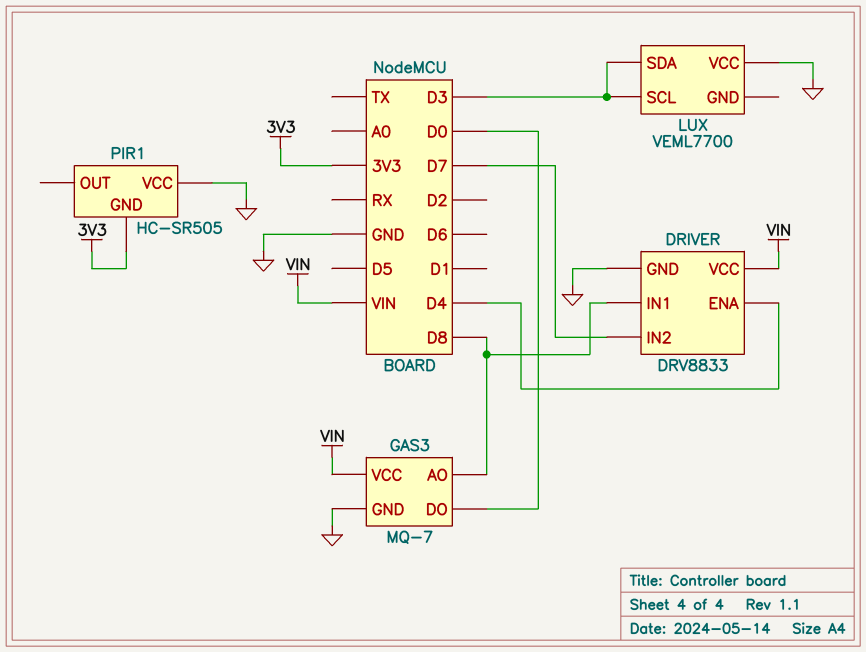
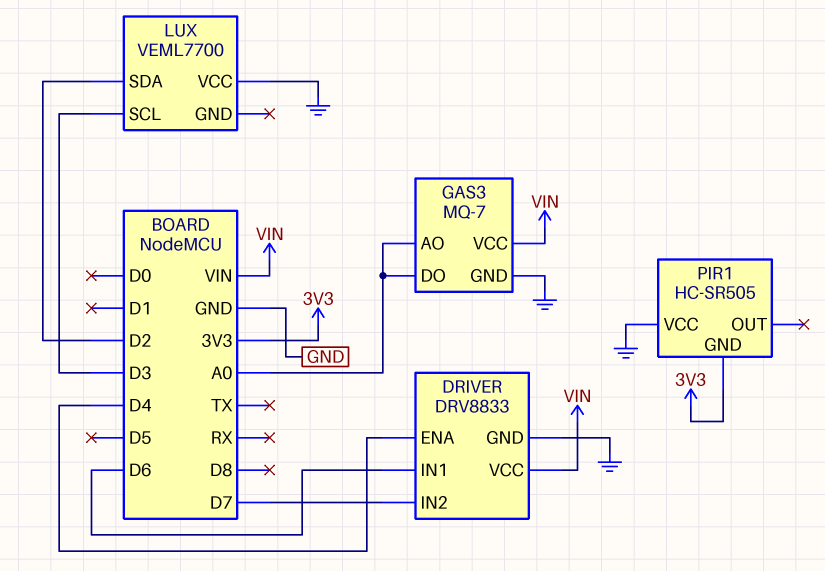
DRIVER pin IN1: D8 -> D6
GAS3 pin AO: D8 -> A0
GAS3 pin DO: D0 -> A0
LUX pin SDA: D3 -> D2

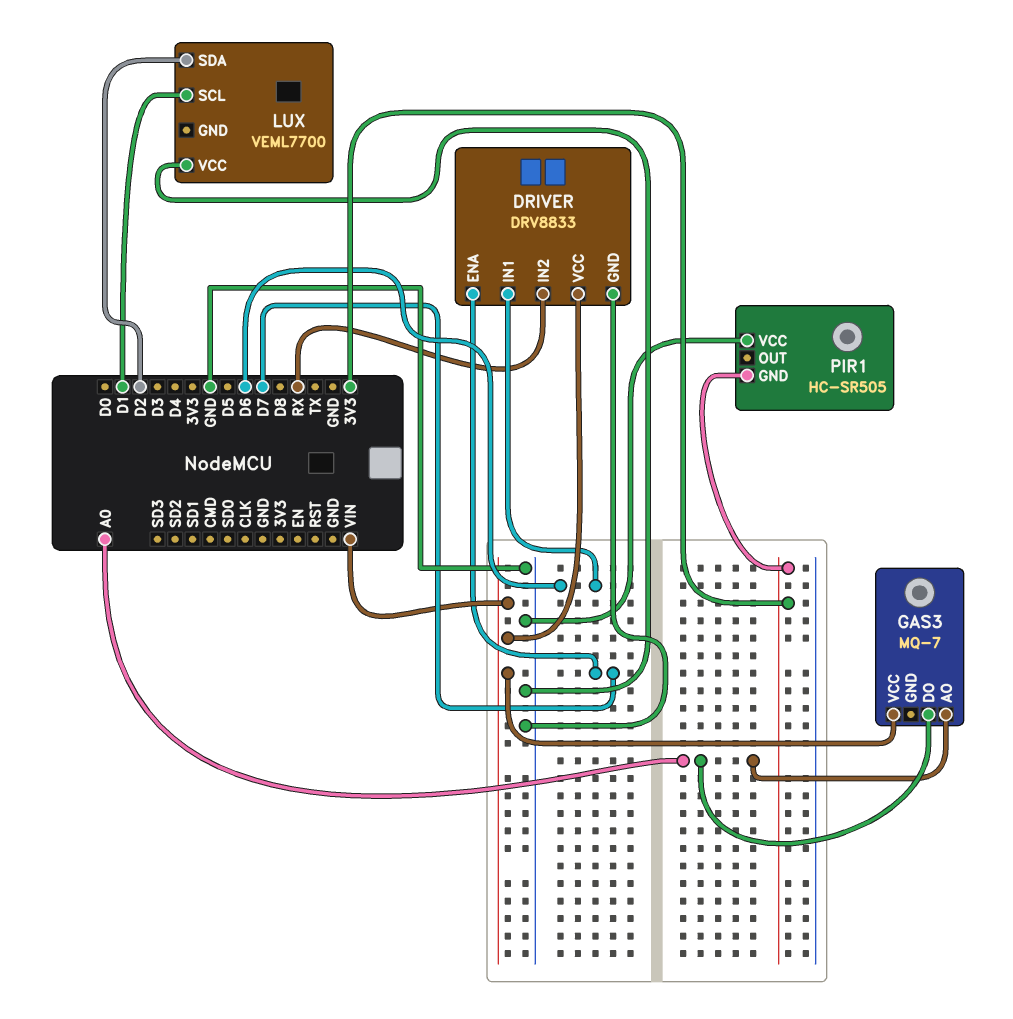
DRIVER pin ENA: D4 -> D7
DRIVER pin IN2: D7 -> RX
GAS3 pin GND: GND -> none
LUX pin SCL: D3 -> D1

